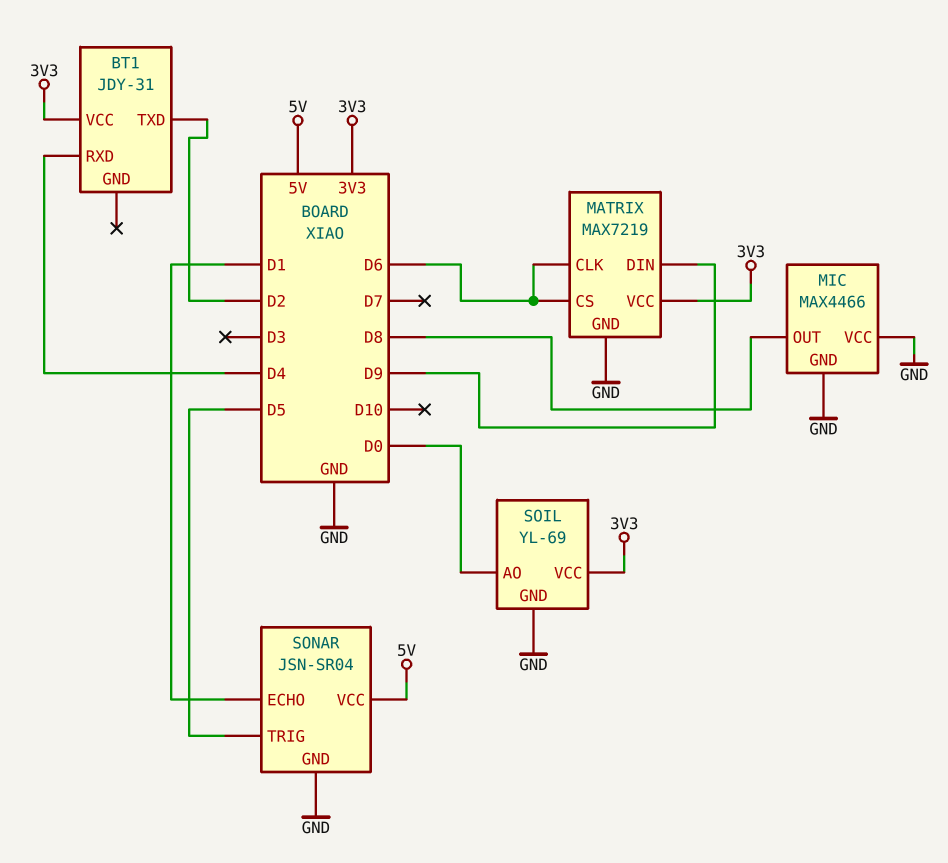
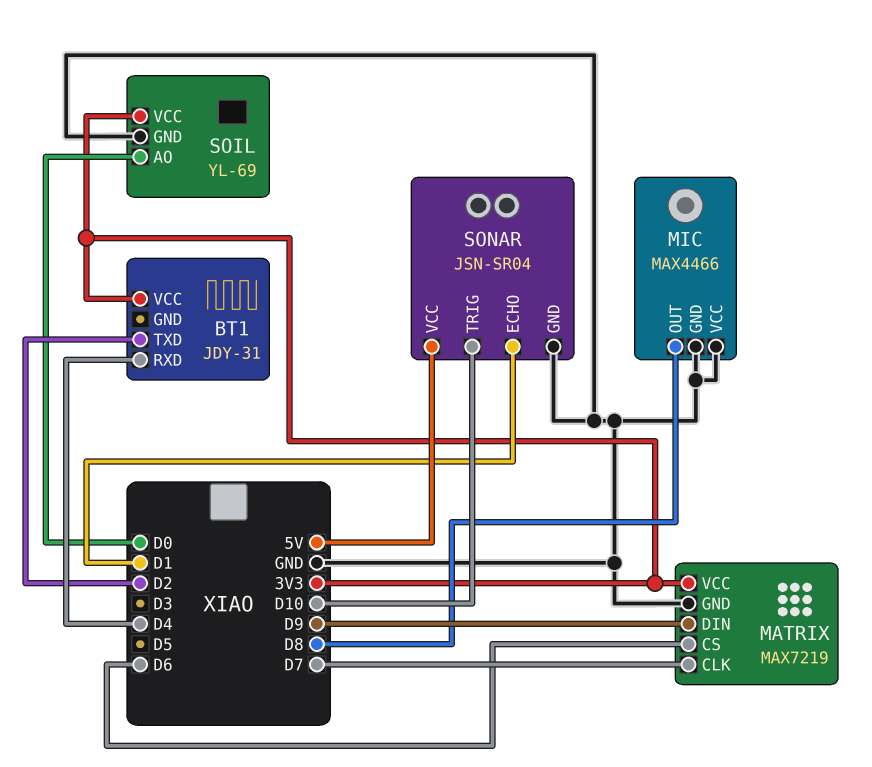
MATRIX pin CLK: D6 -> D7
SONAR pin TRIG: D5 -> D10

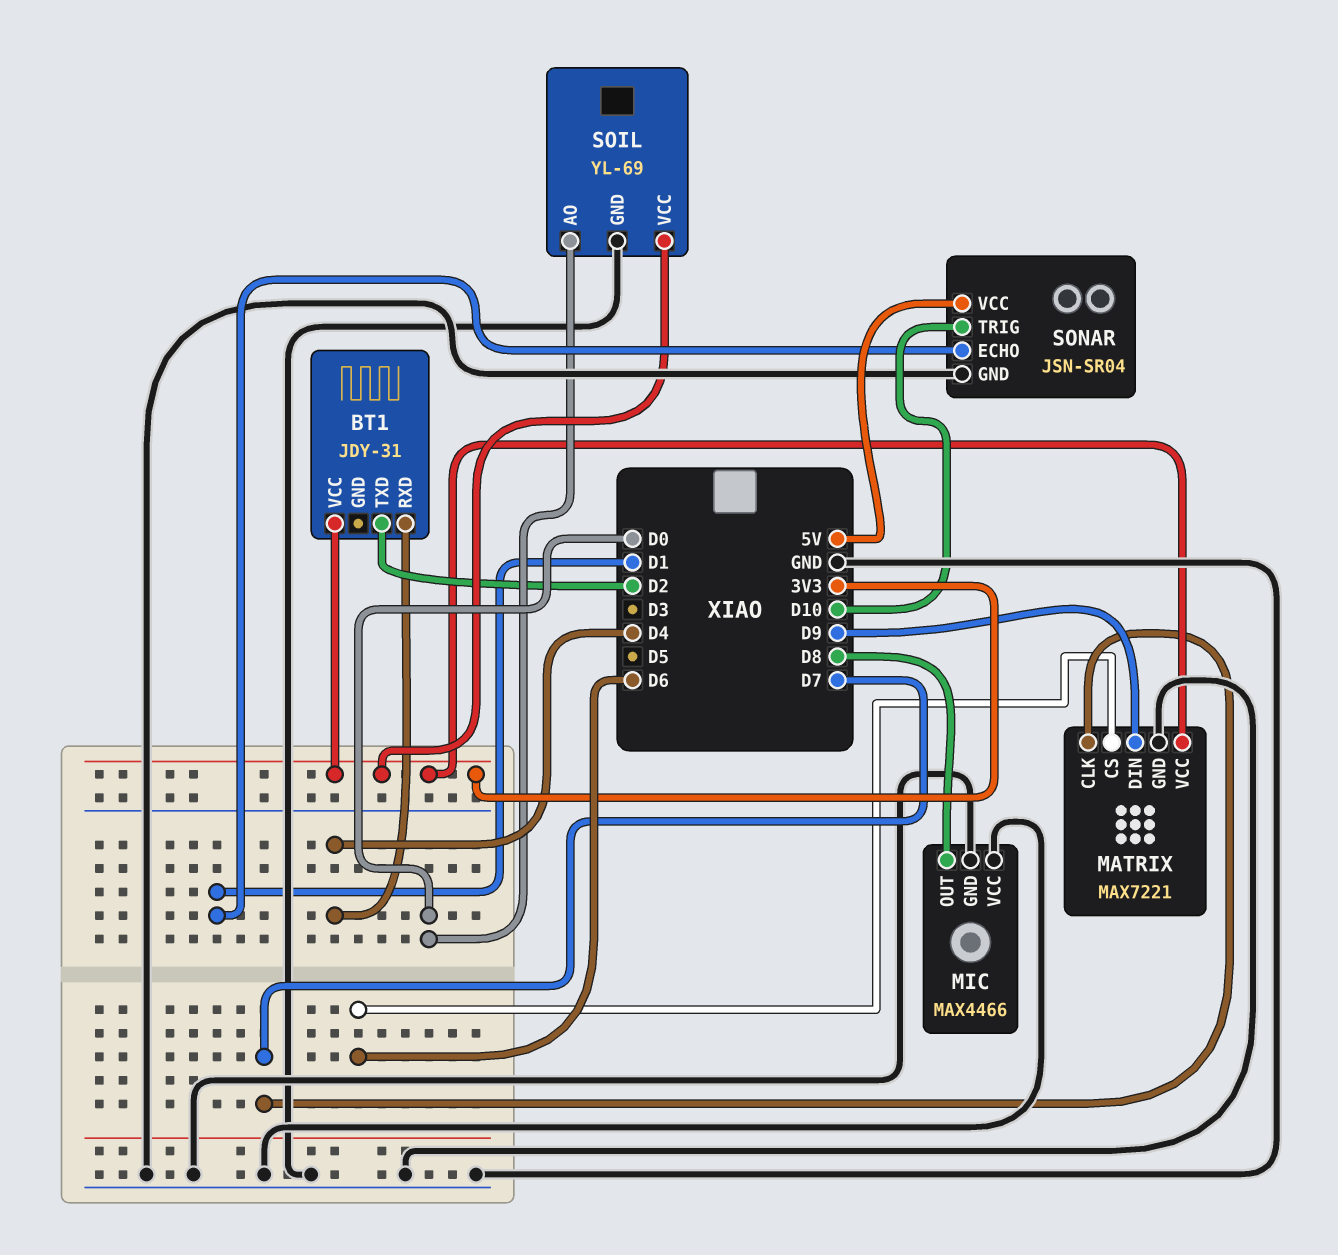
MATRIX: MAX7219 -> MAX7221

